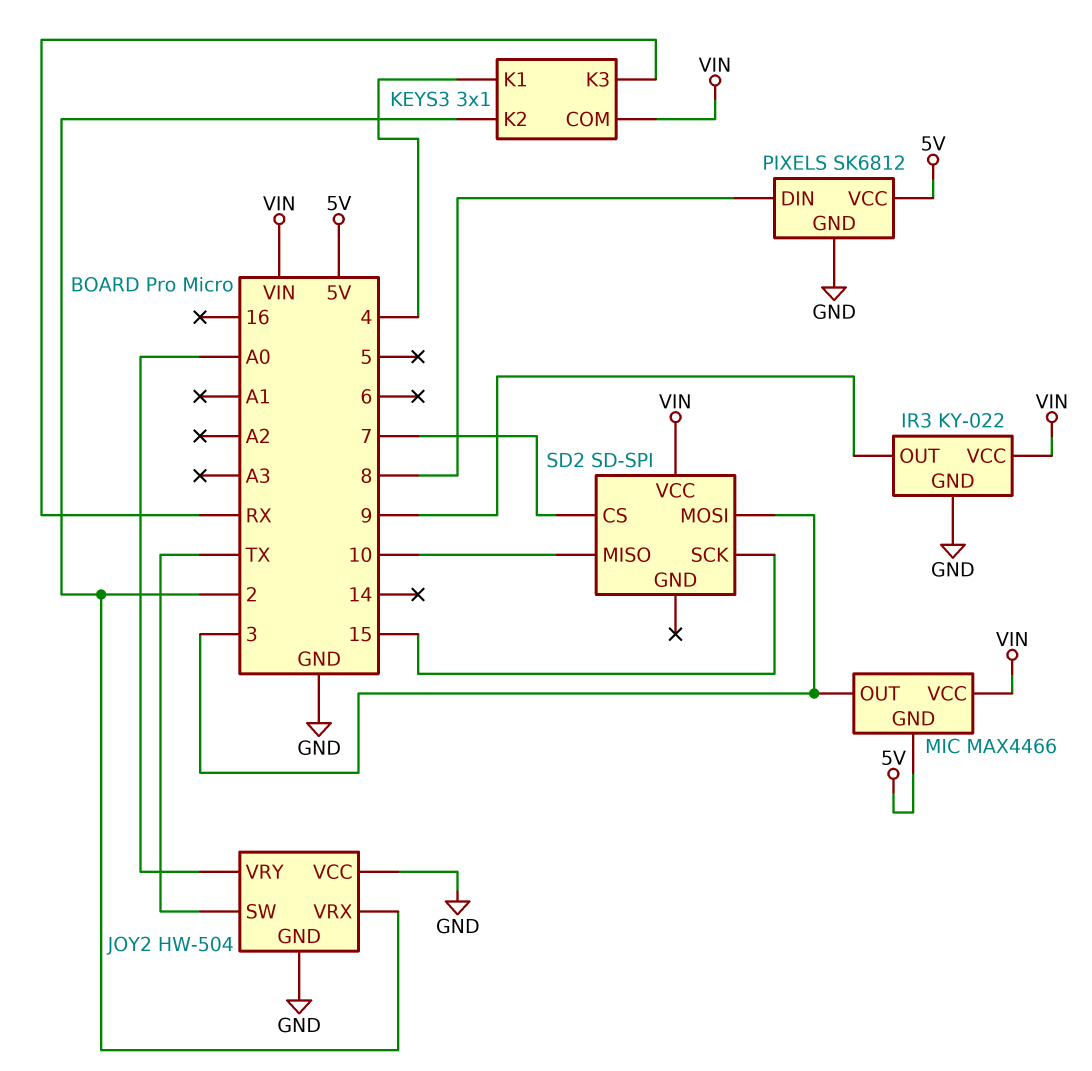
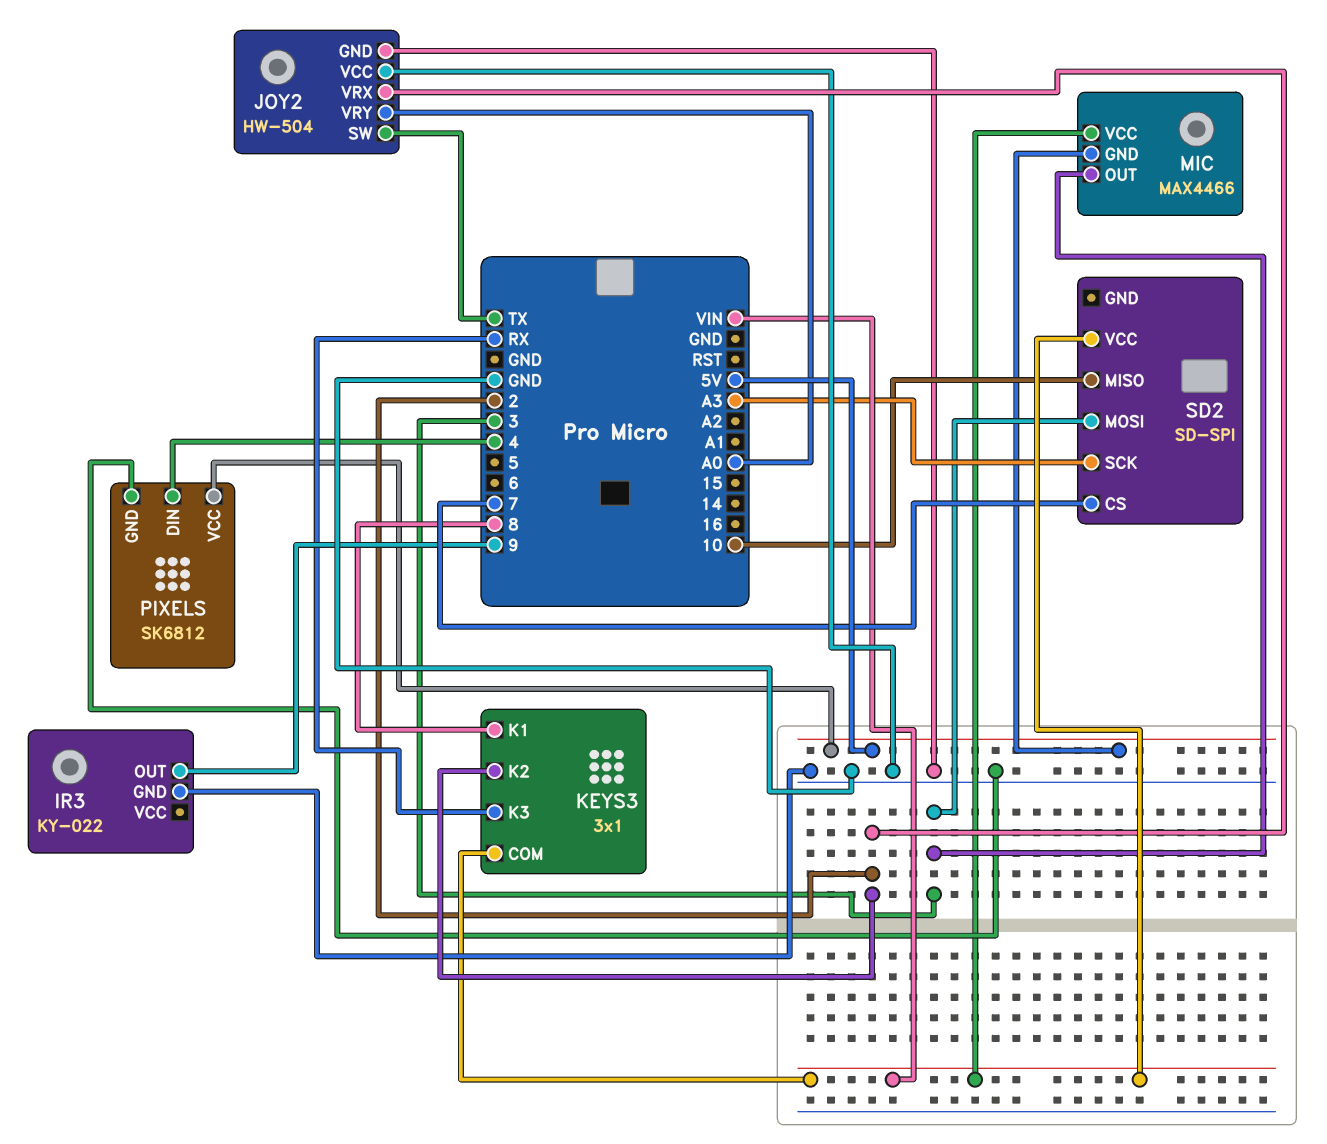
IR3 pin VCC: VIN -> none
KEYS3 pin K1: 4 -> 8
PIXELS pin DIN: 8 -> 4
SD2 pin SCK: 15 -> A3

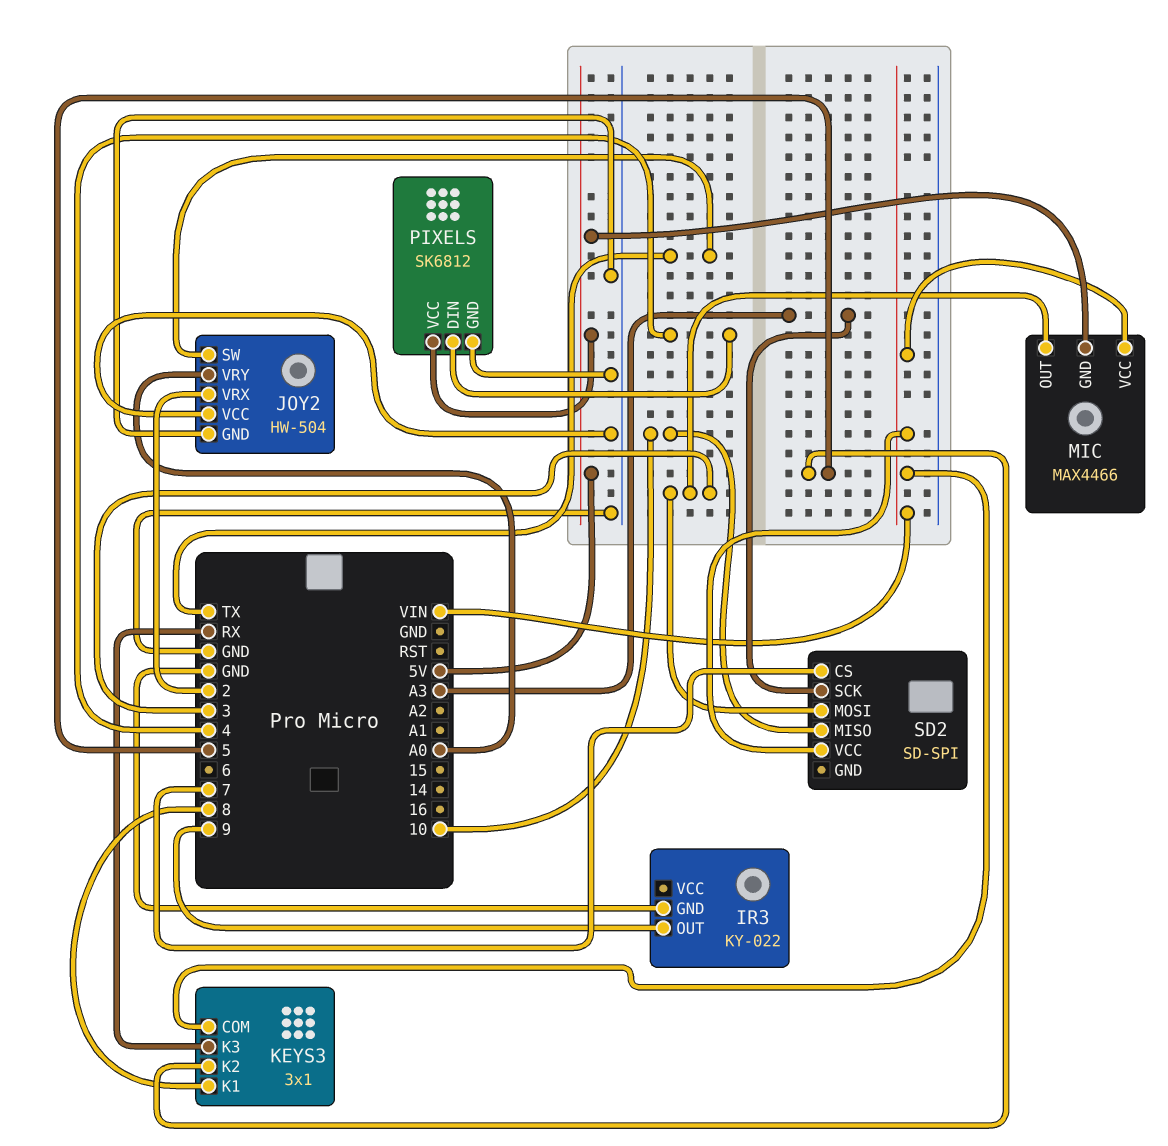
KEYS3 pin K2: 2 -> 5

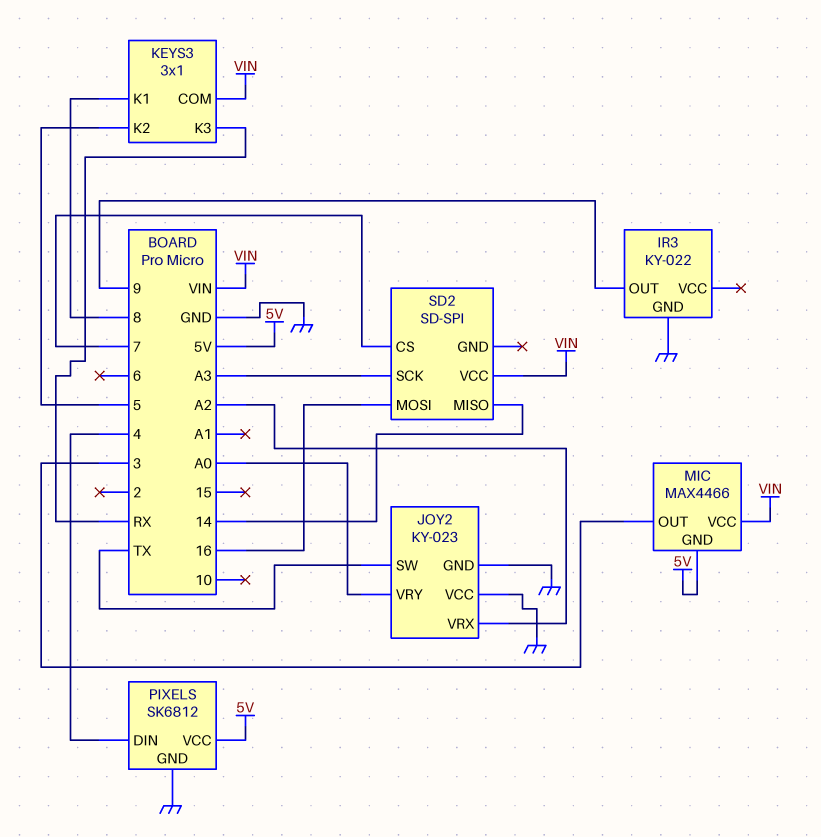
JOY2: HW-504 -> KY-023
JOY2 pin VRX: 2 -> A2
SD2 pin MISO: 10 -> 14
SD2 pin MOSI: 3 -> 16

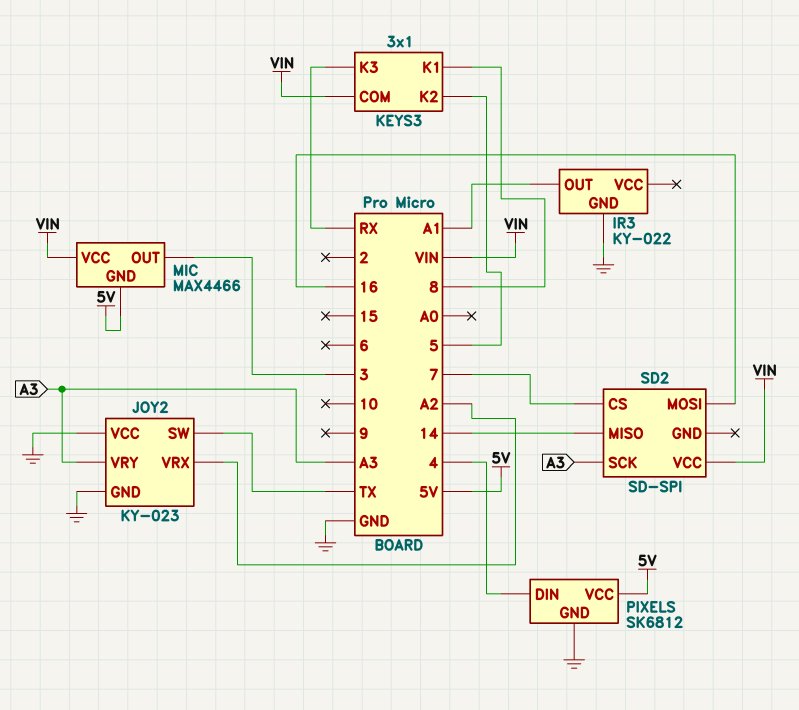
IR3 pin OUT: 9 -> A1
JOY2 pin VRY: A0 -> A3

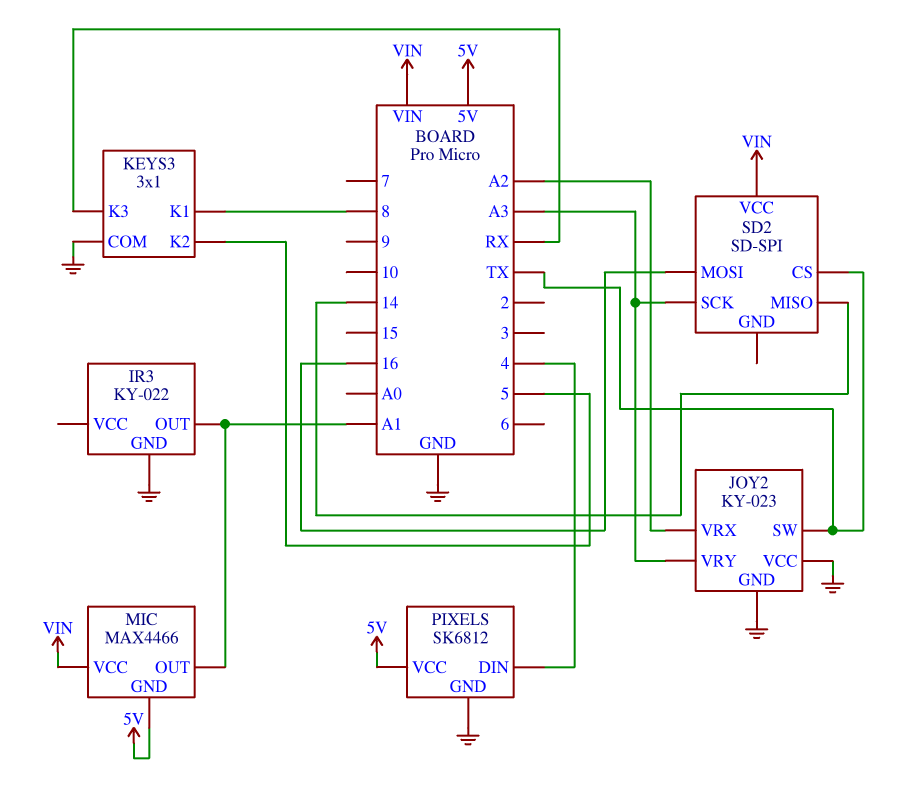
KEYS3 pin COM: VIN -> GND
MIC pin OUT: 3 -> A1
SD2 pin CS: 7 -> TX

